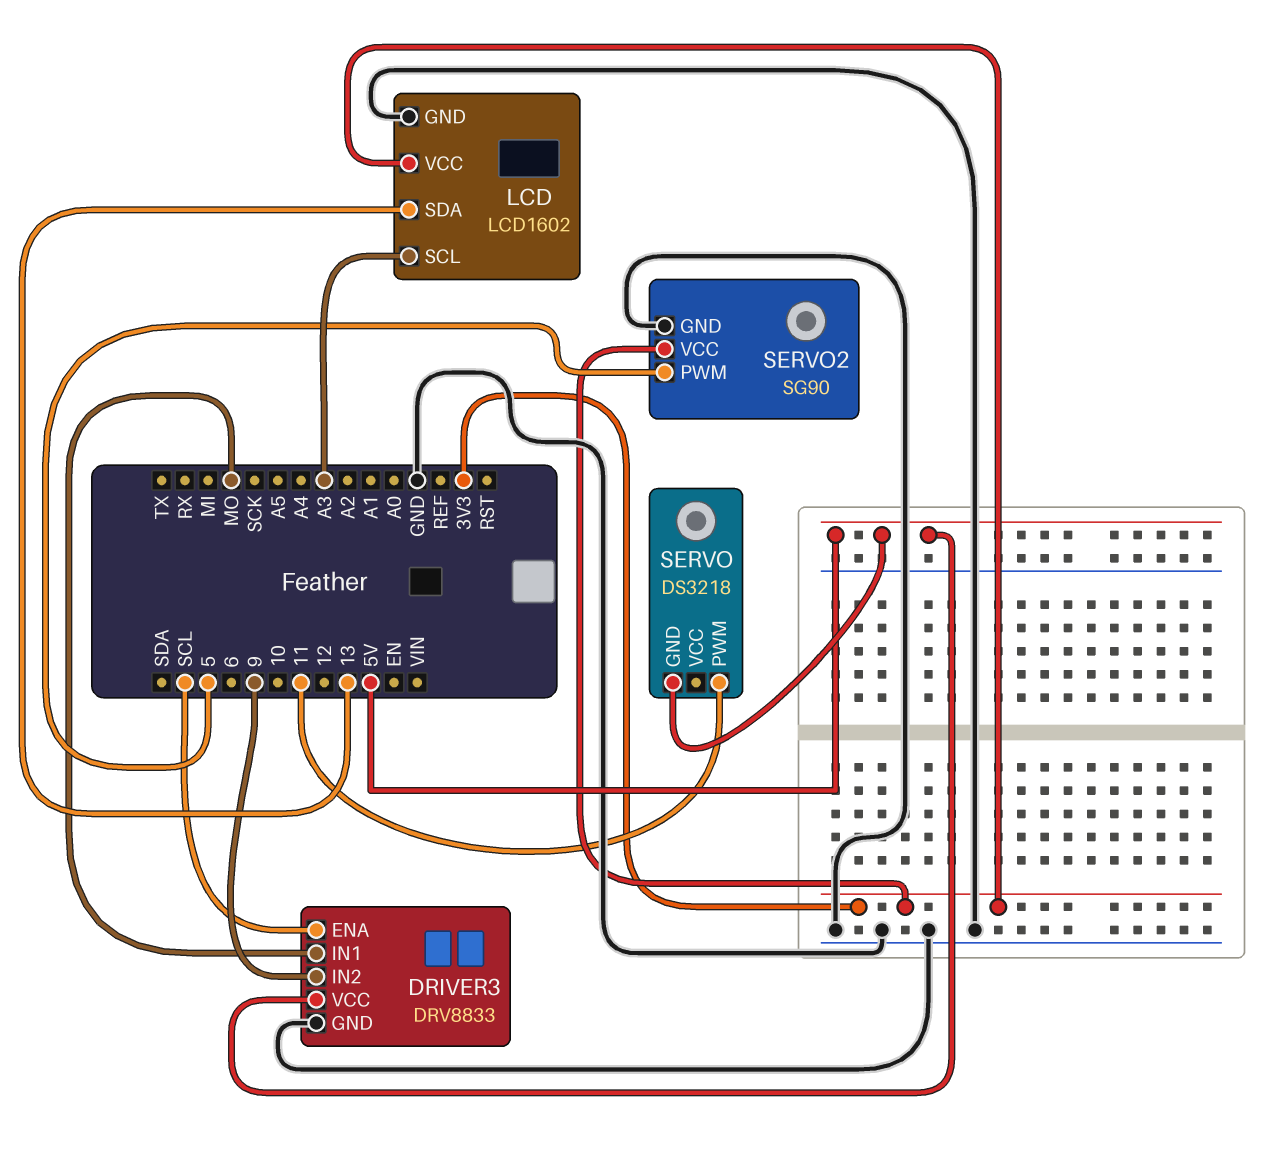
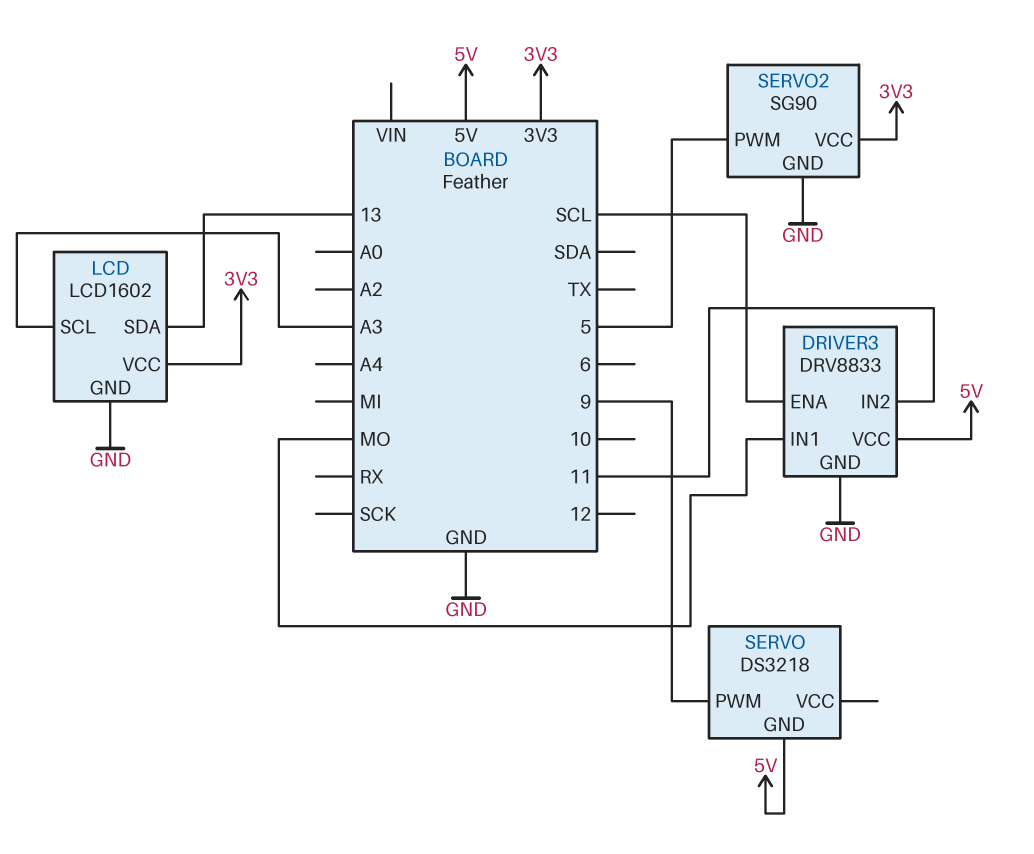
DRIVER3 pin IN2: 9 -> 11
SERVO pin PWM: 11 -> 9

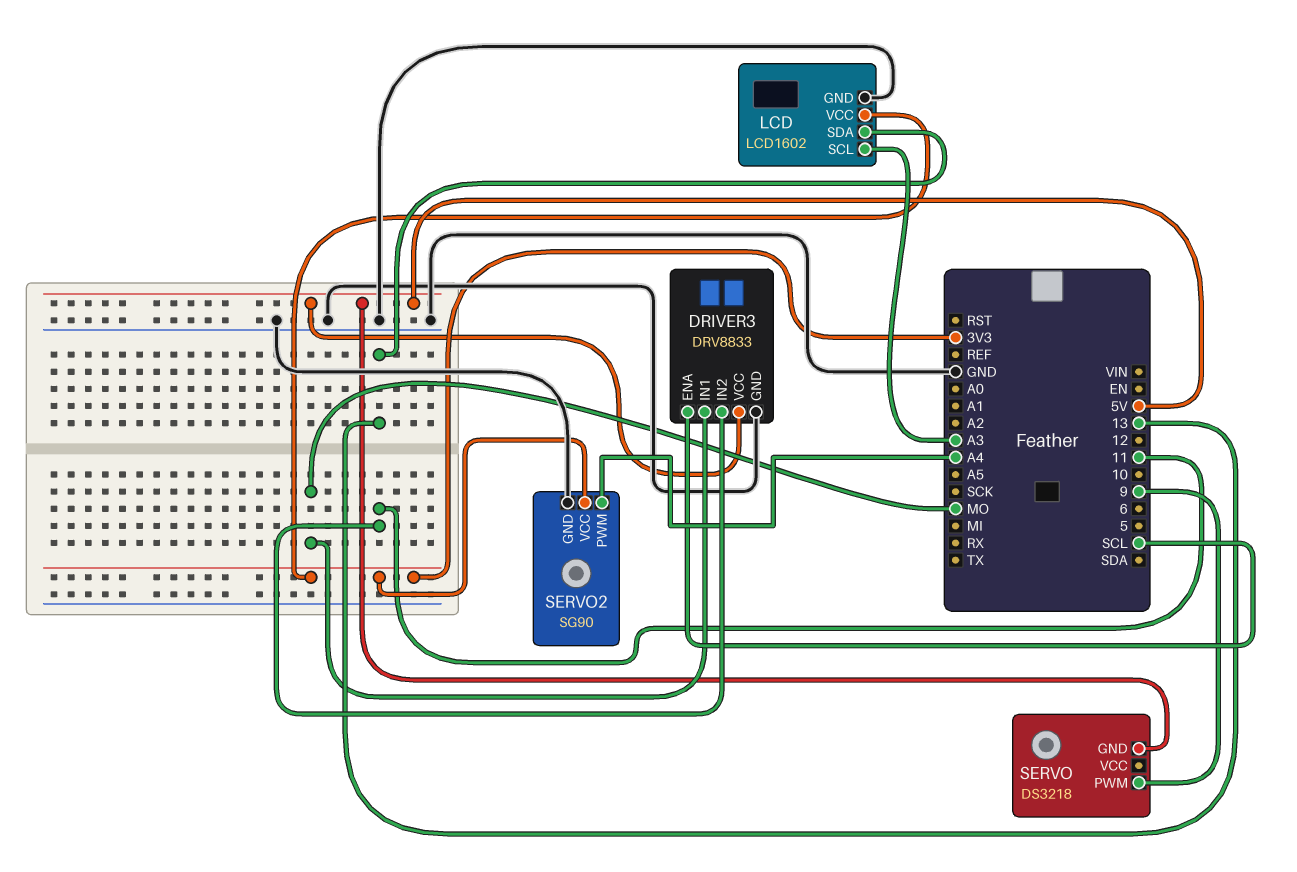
SERVO2 pin PWM: 5 -> A4

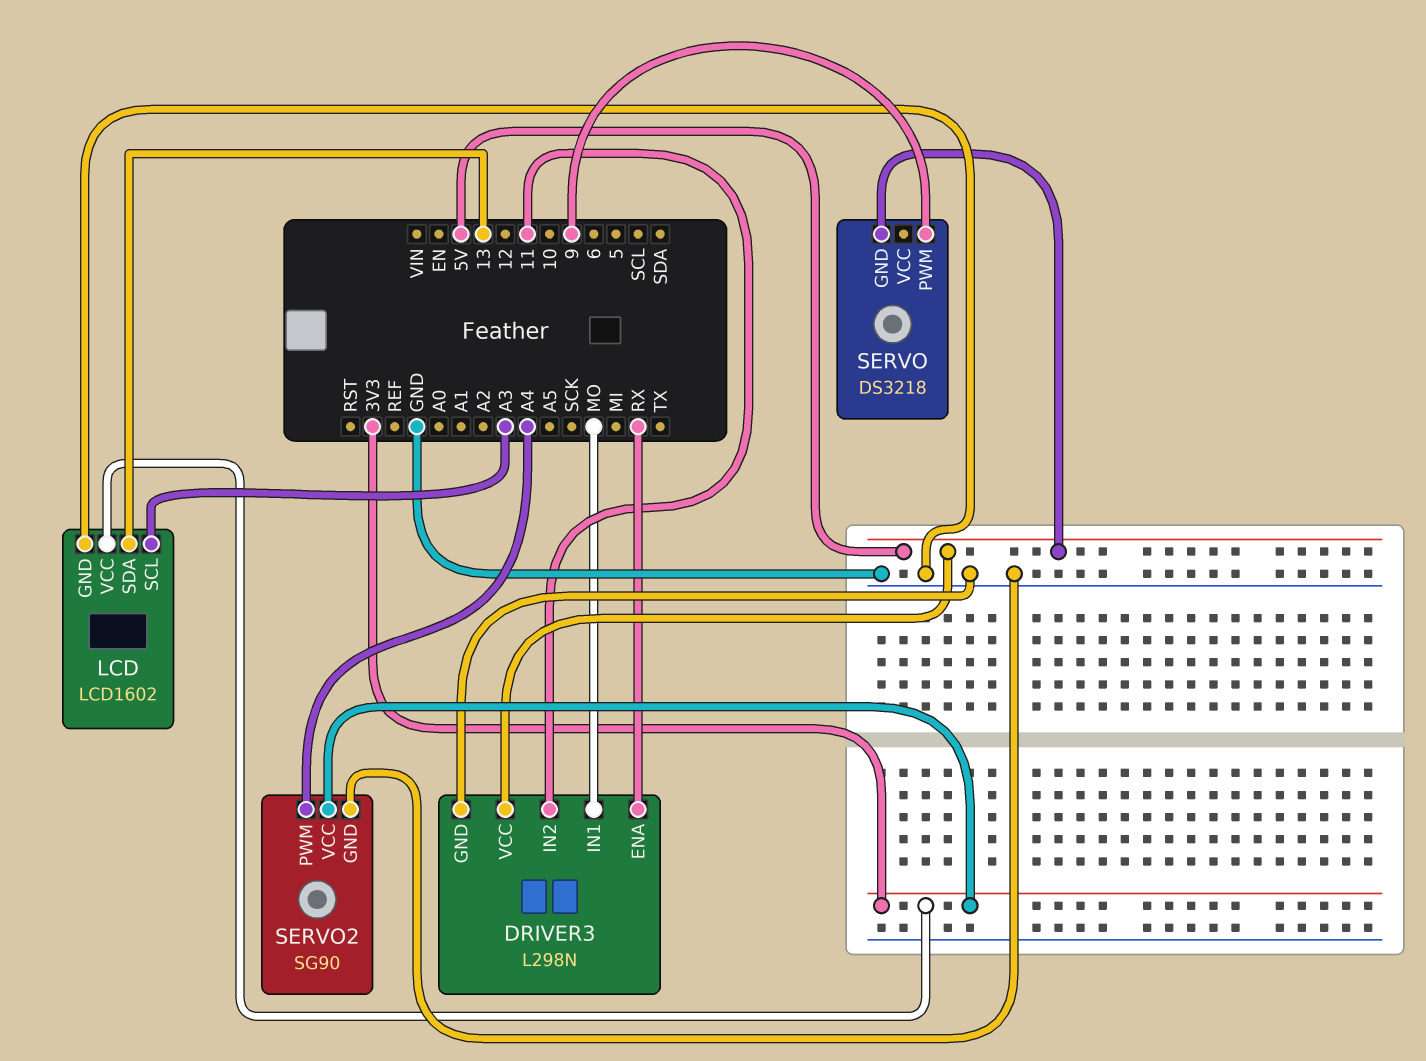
DRIVER3: DRV8833 -> L298N
DRIVER3 pin ENA: SCL -> RX

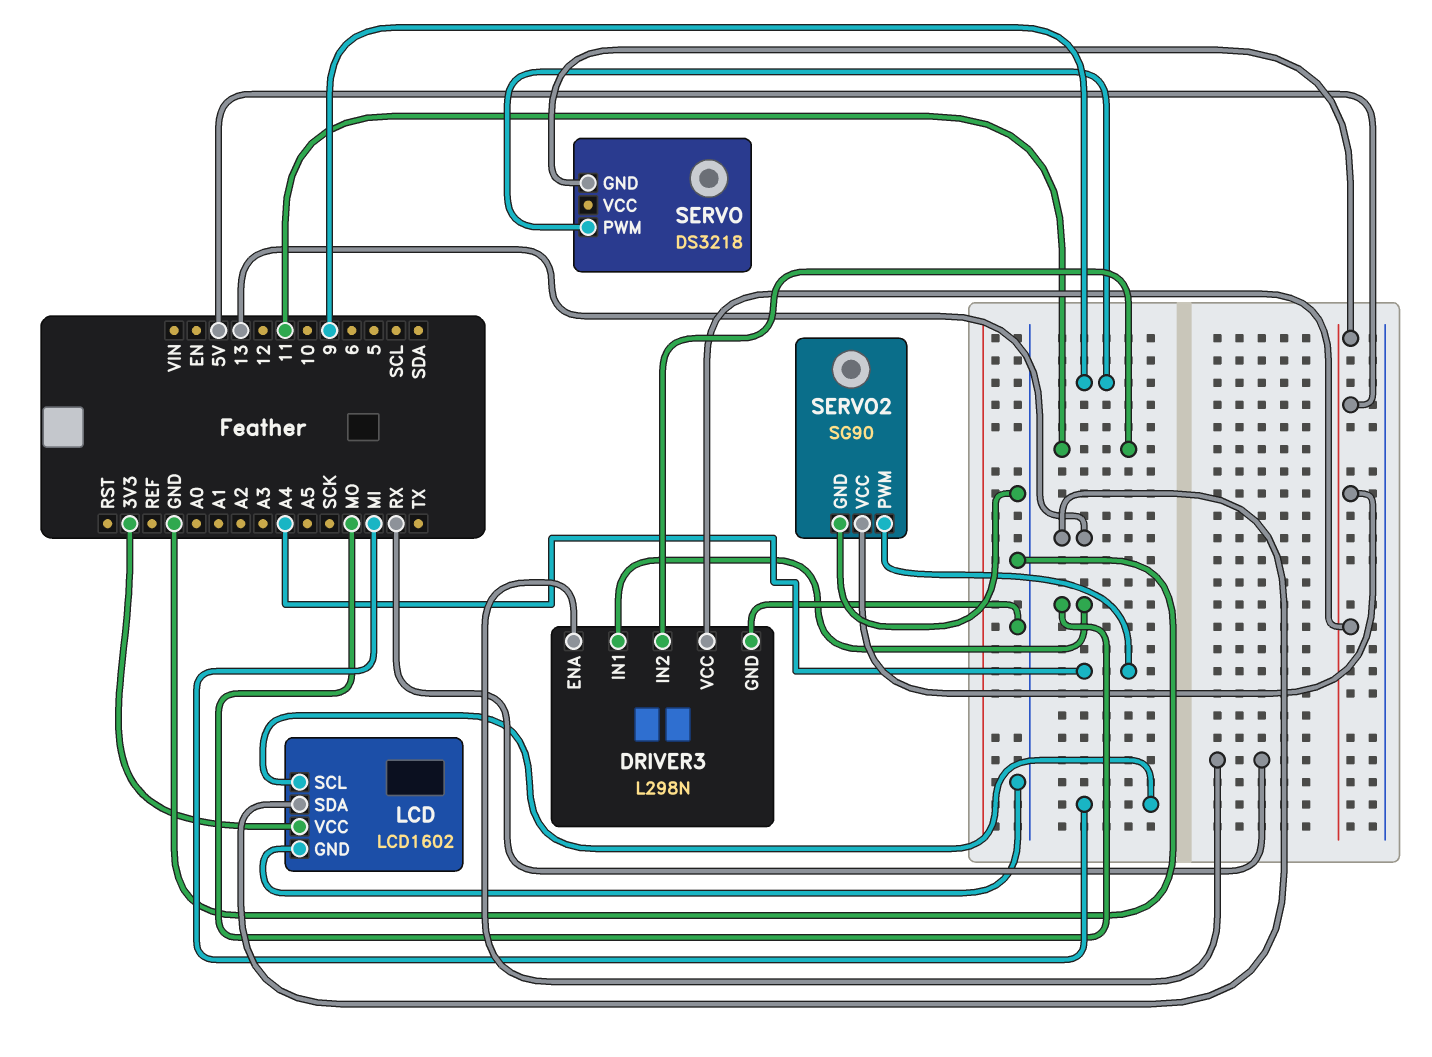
LCD pin SCL: A3 -> MI
SERVO2 pin VCC: 3V3 -> 5V

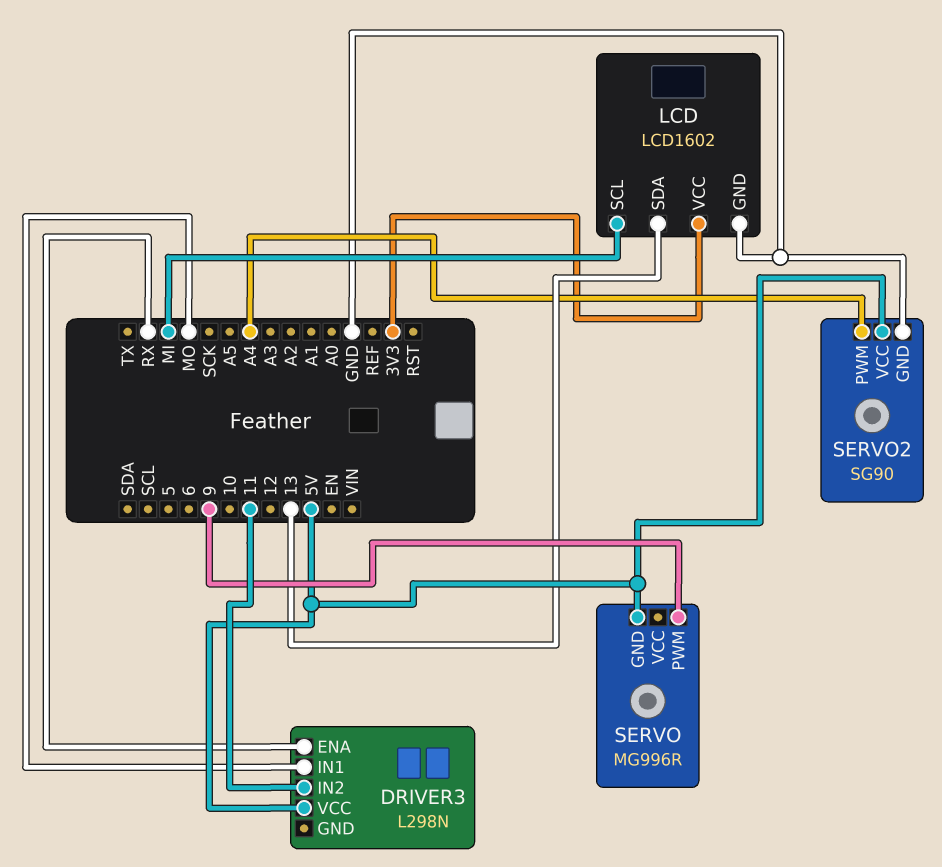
DRIVER3 pin GND: GND -> none
SERVO: DS3218 -> MG996R

